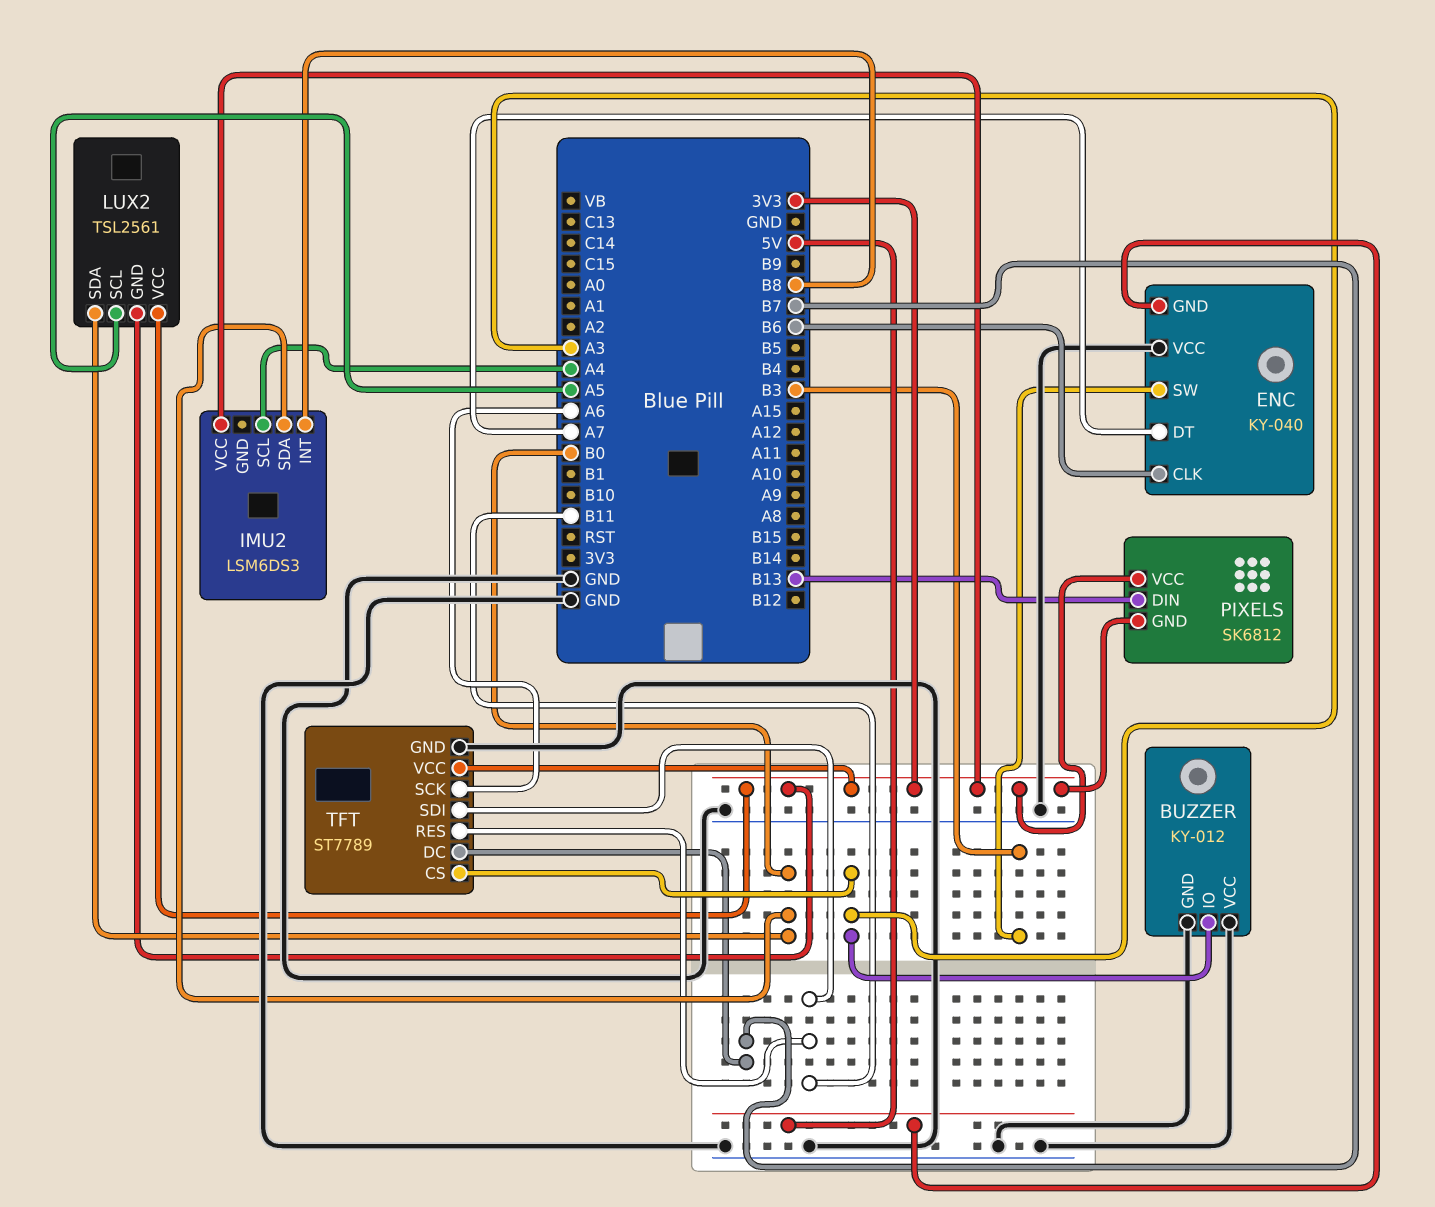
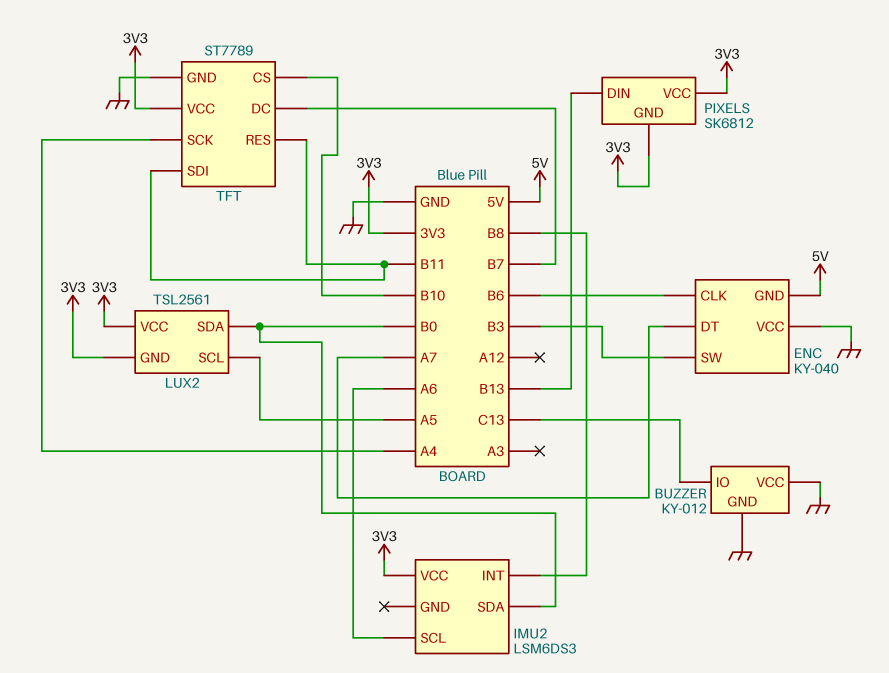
BUZZER pin IO: A3 -> C13
IMU2 pin SCL: A4 -> A6
TFT pin CS: A3 -> B10
TFT pin SCK: A6 -> A4

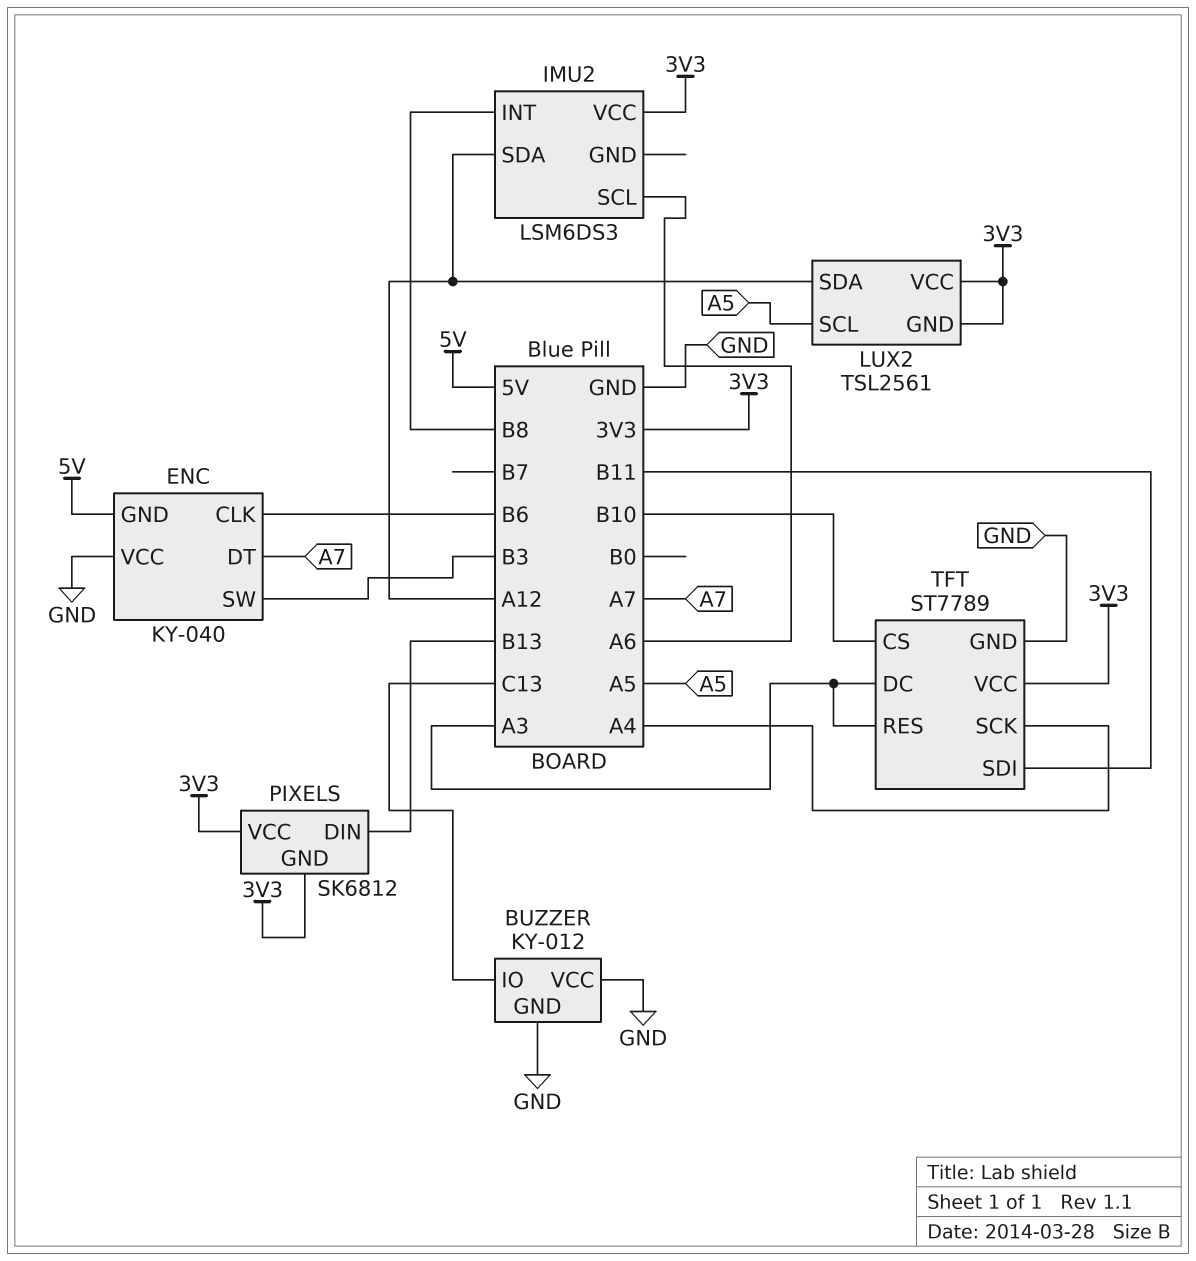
IMU2 pin SDA: B0 -> A12
LUX2 pin SDA: B0 -> A12
TFT pin DC: B7 -> A3
TFT pin RES: B11 -> A3

